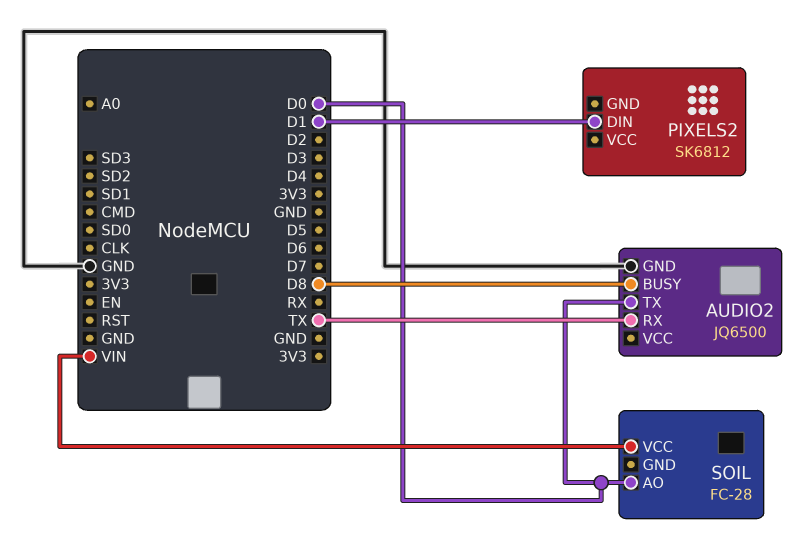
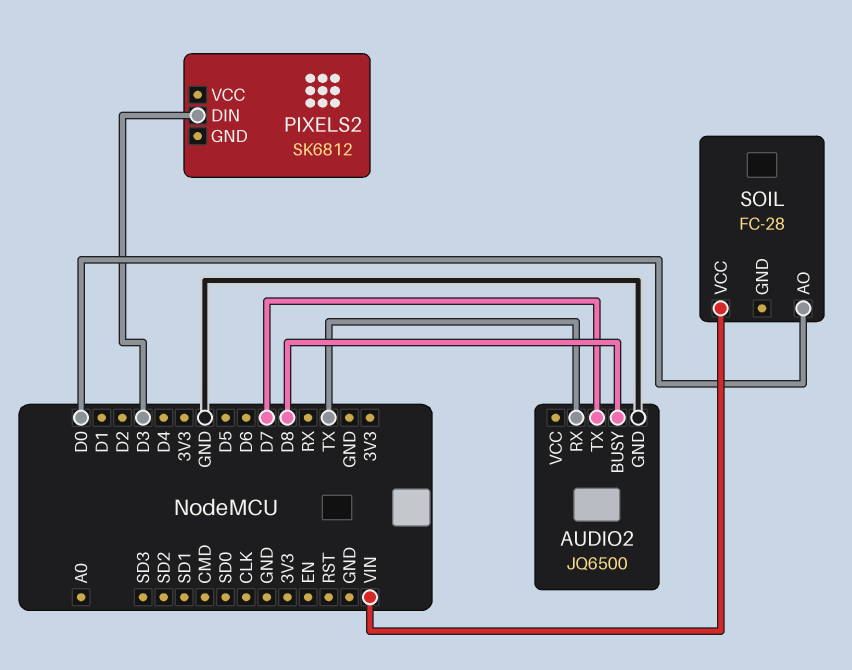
AUDIO2 pin TX: D0 -> D7
PIXELS2 pin DIN: D1 -> D3

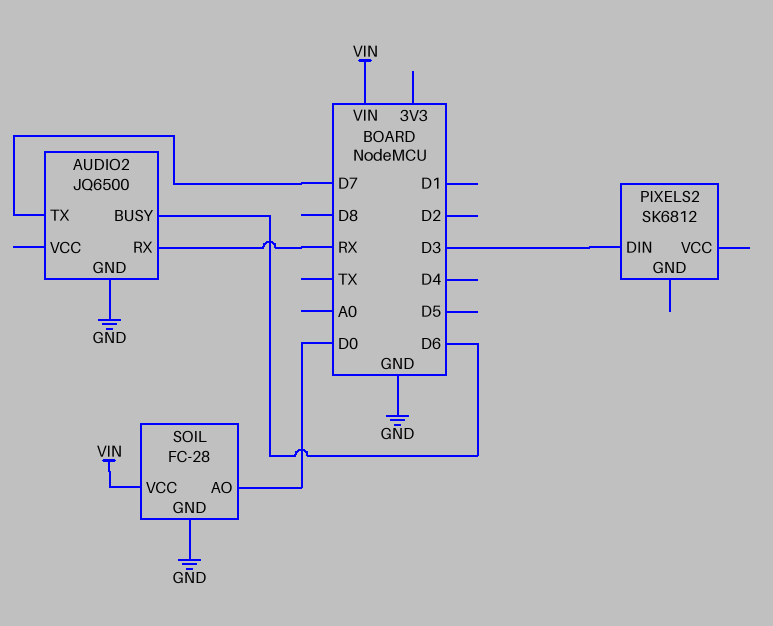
AUDIO2 pin BUSY: D8 -> D6
AUDIO2 pin RX: TX -> RX
SOIL pin GND: none -> GND

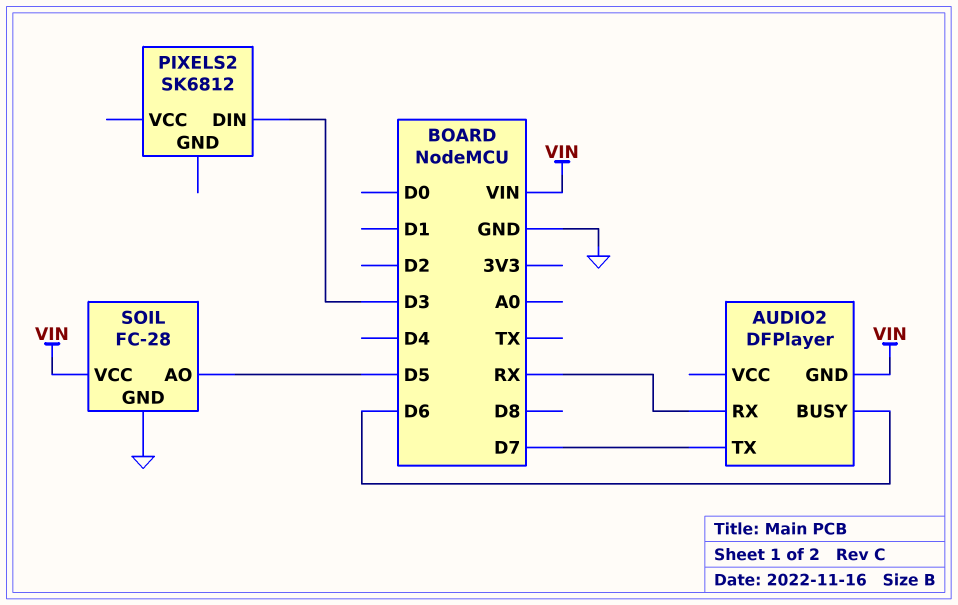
AUDIO2: JQ6500 -> DFPlayer
AUDIO2 pin GND: GND -> VIN
SOIL pin AO: D0 -> D5

